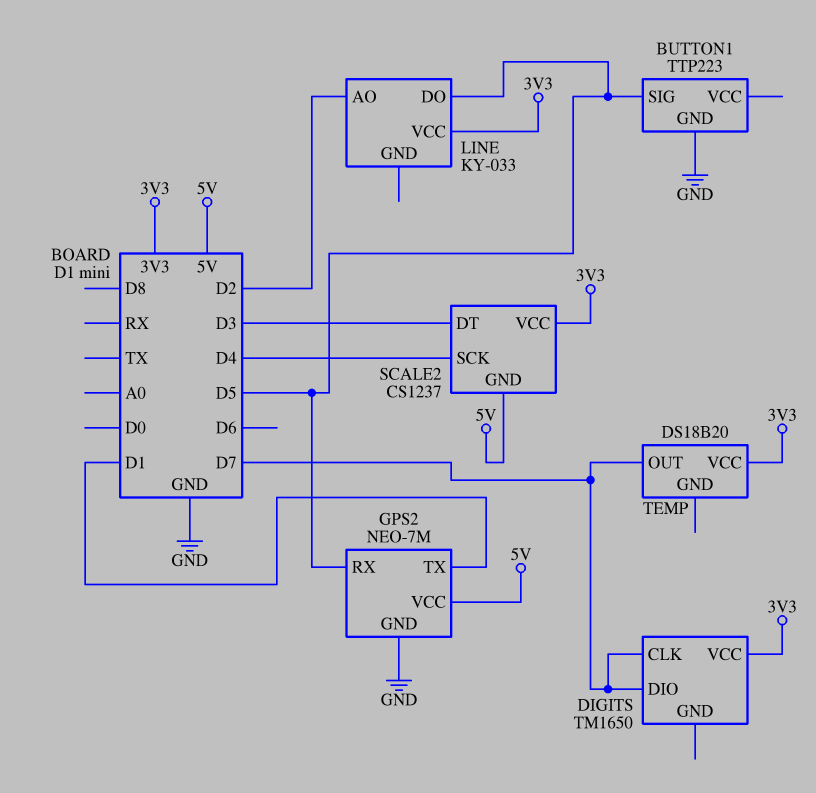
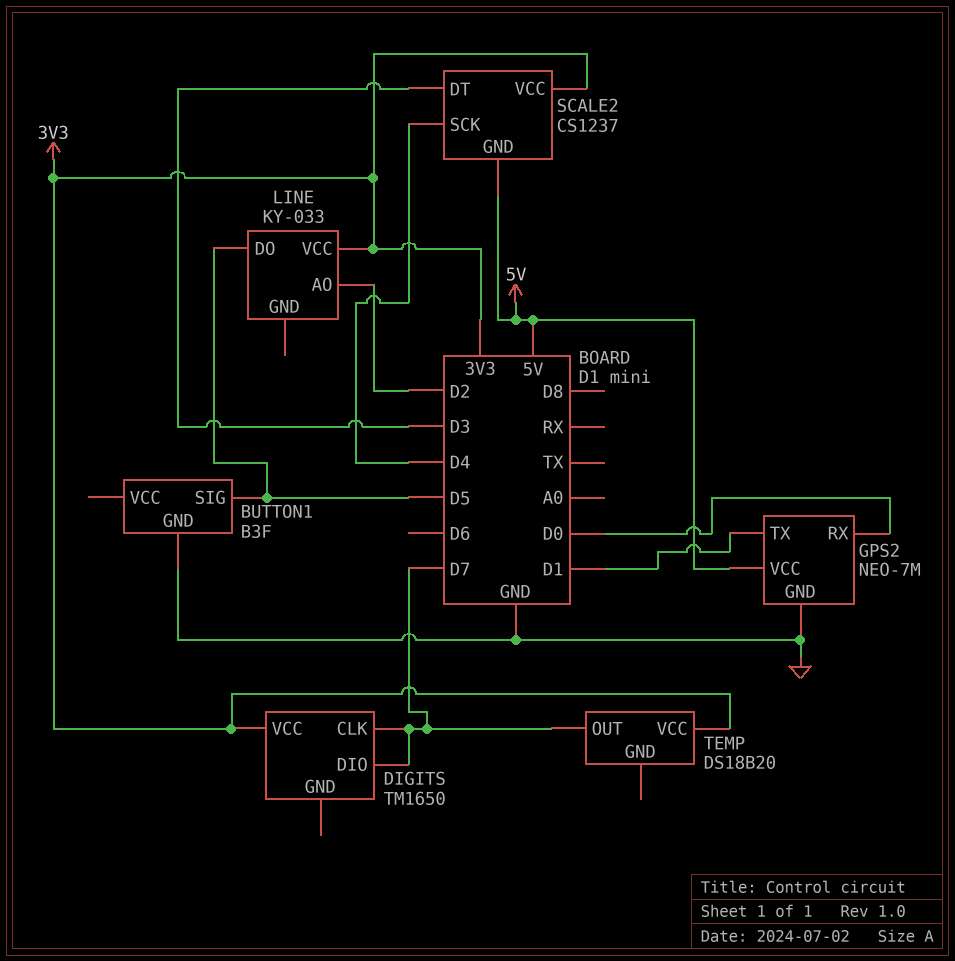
BUTTON1: TTP223 -> B3F
GPS2 pin RX: D5 -> D0

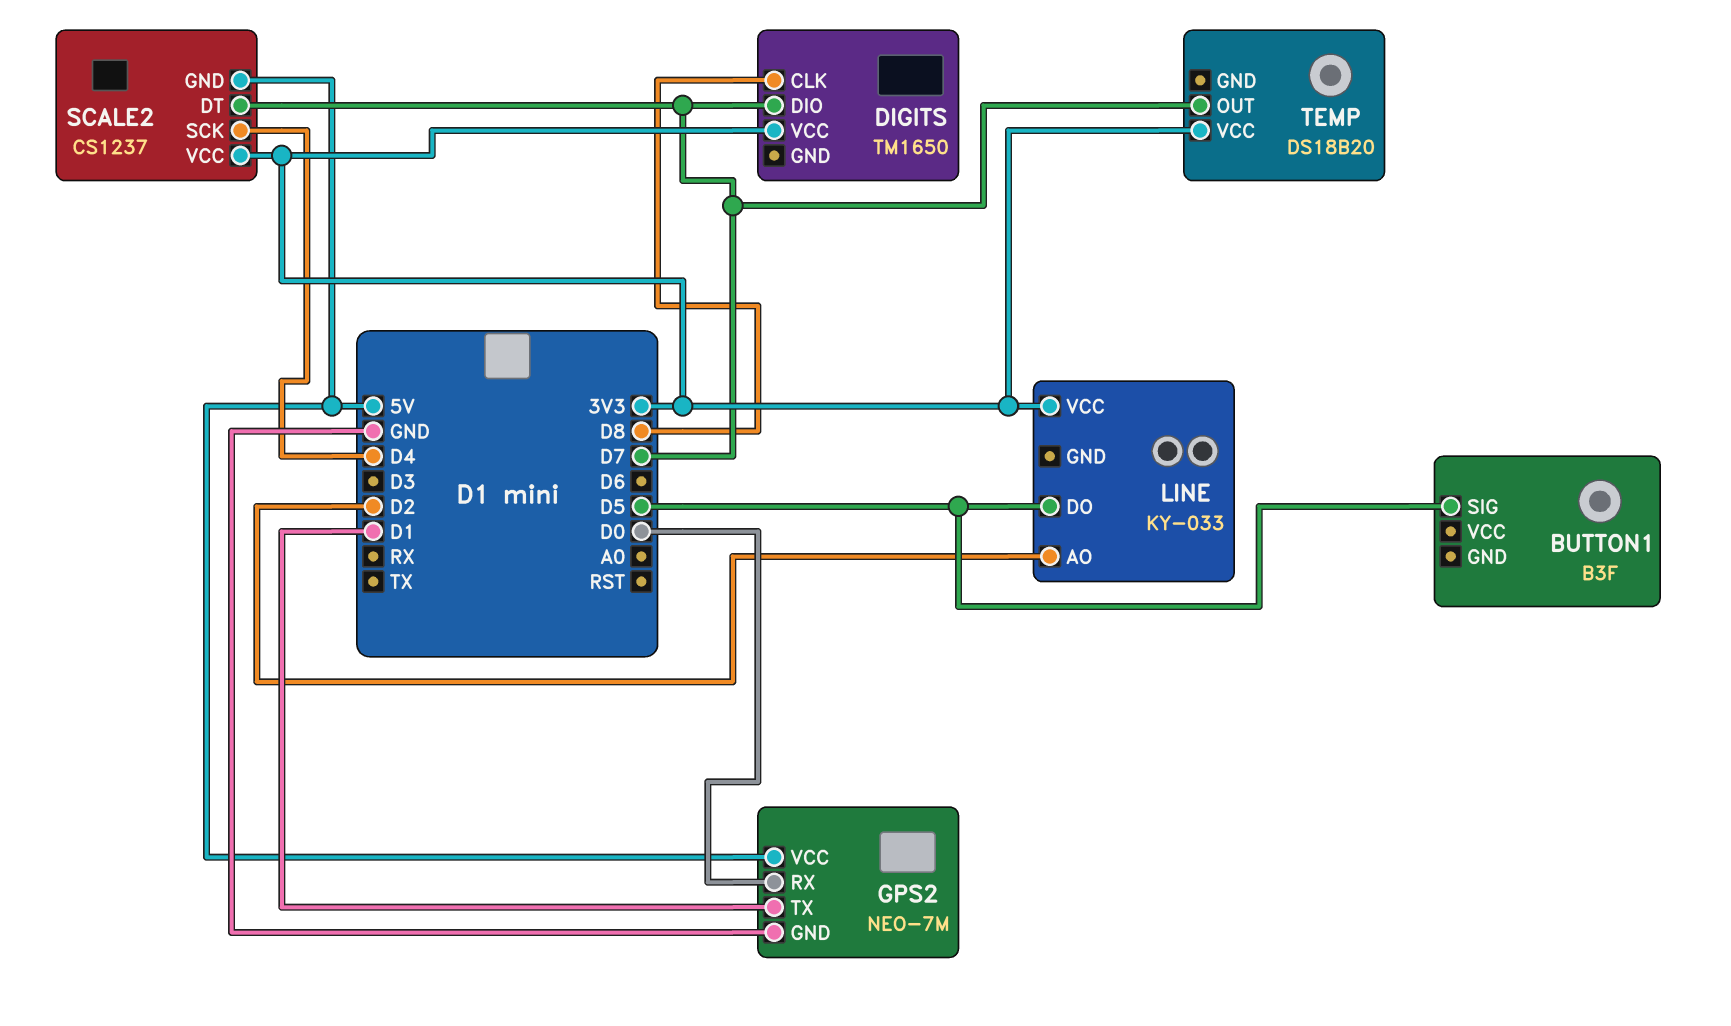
BUTTON1 pin GND: GND -> none
DIGITS pin CLK: D7 -> D8
SCALE2 pin DT: D3 -> D7

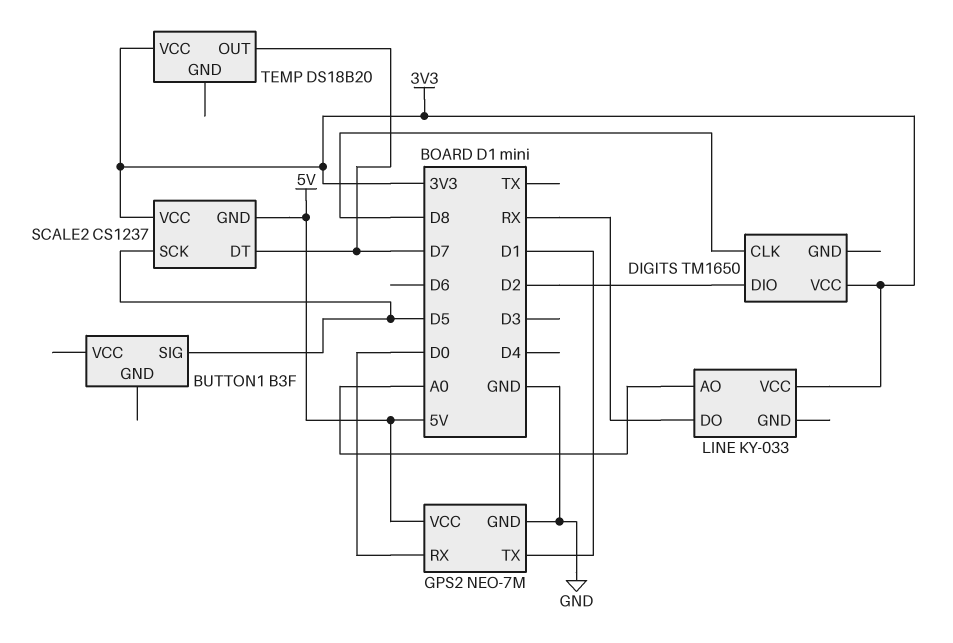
DIGITS pin DIO: D7 -> D2
LINE pin AO: D2 -> A0
LINE pin DO: D5 -> RX
SCALE2 pin SCK: D4 -> D5

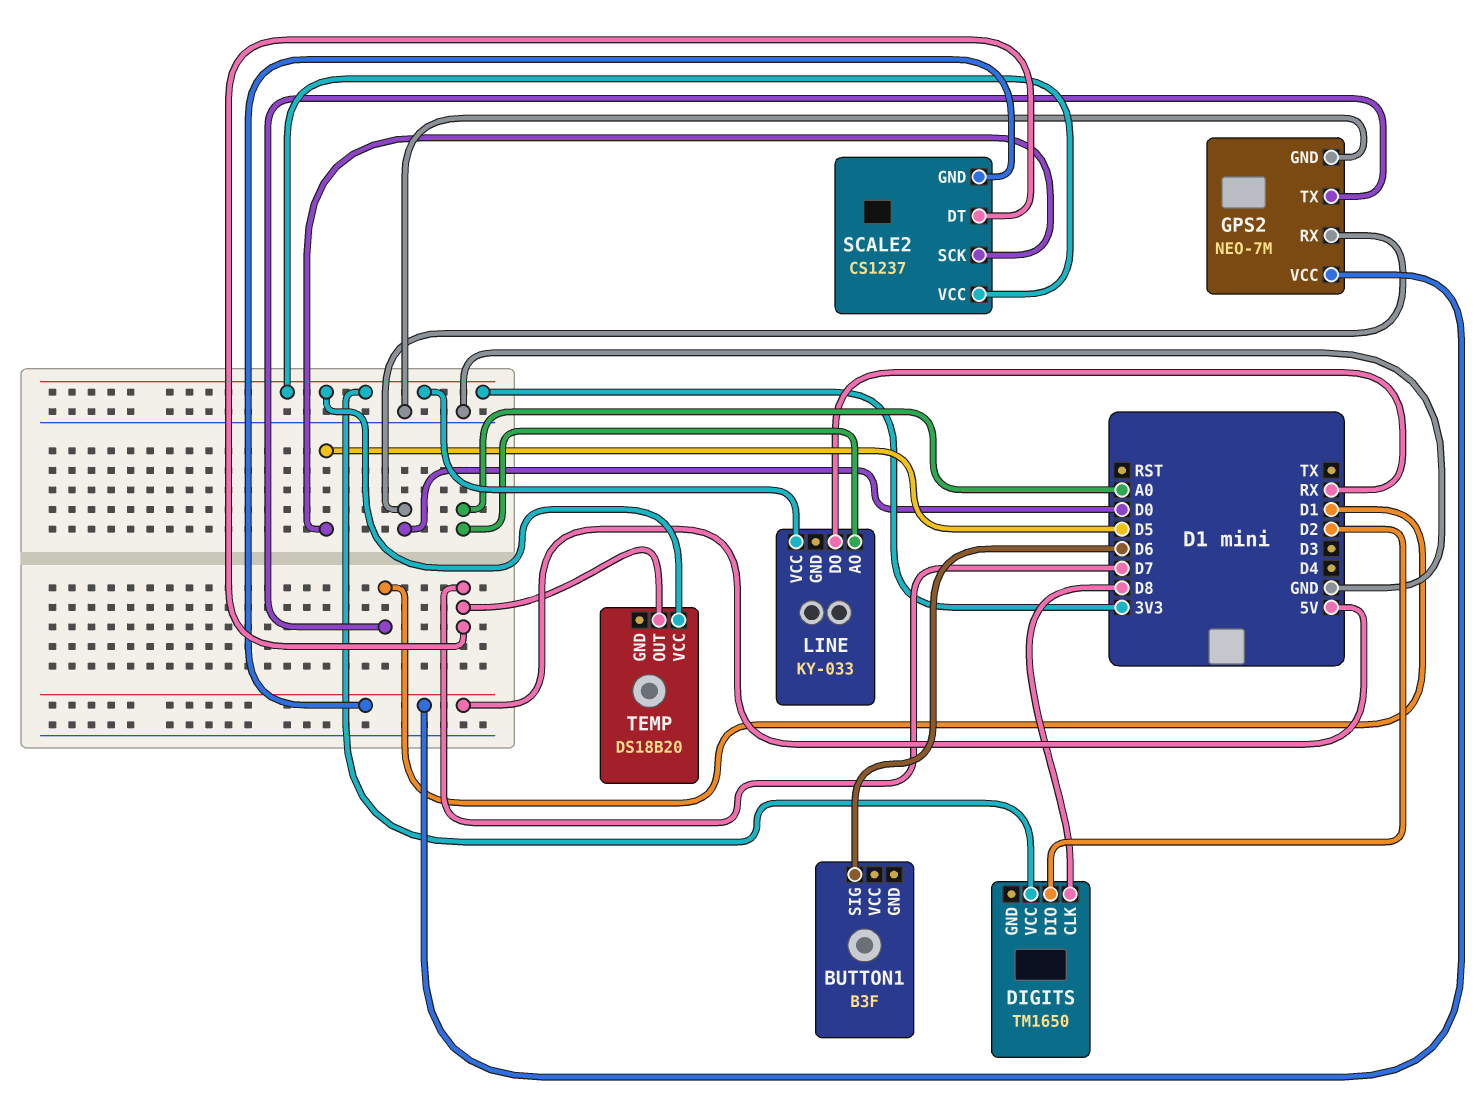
BUTTON1 pin SIG: D5 -> D6

